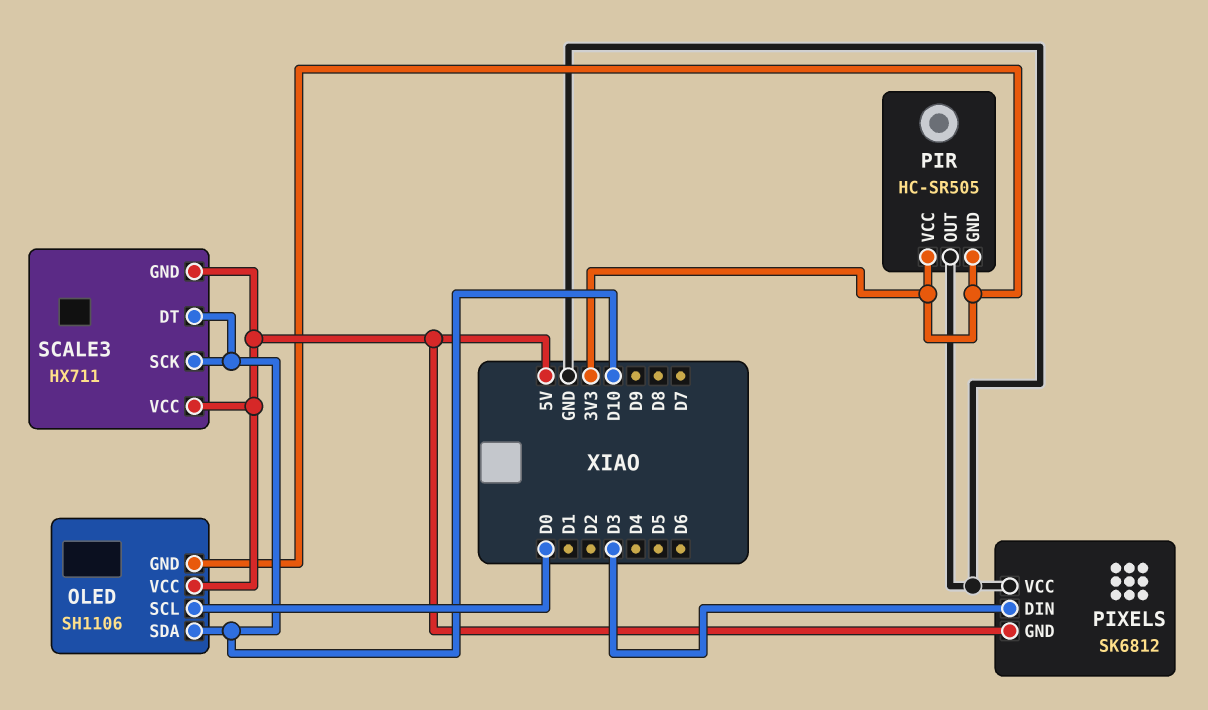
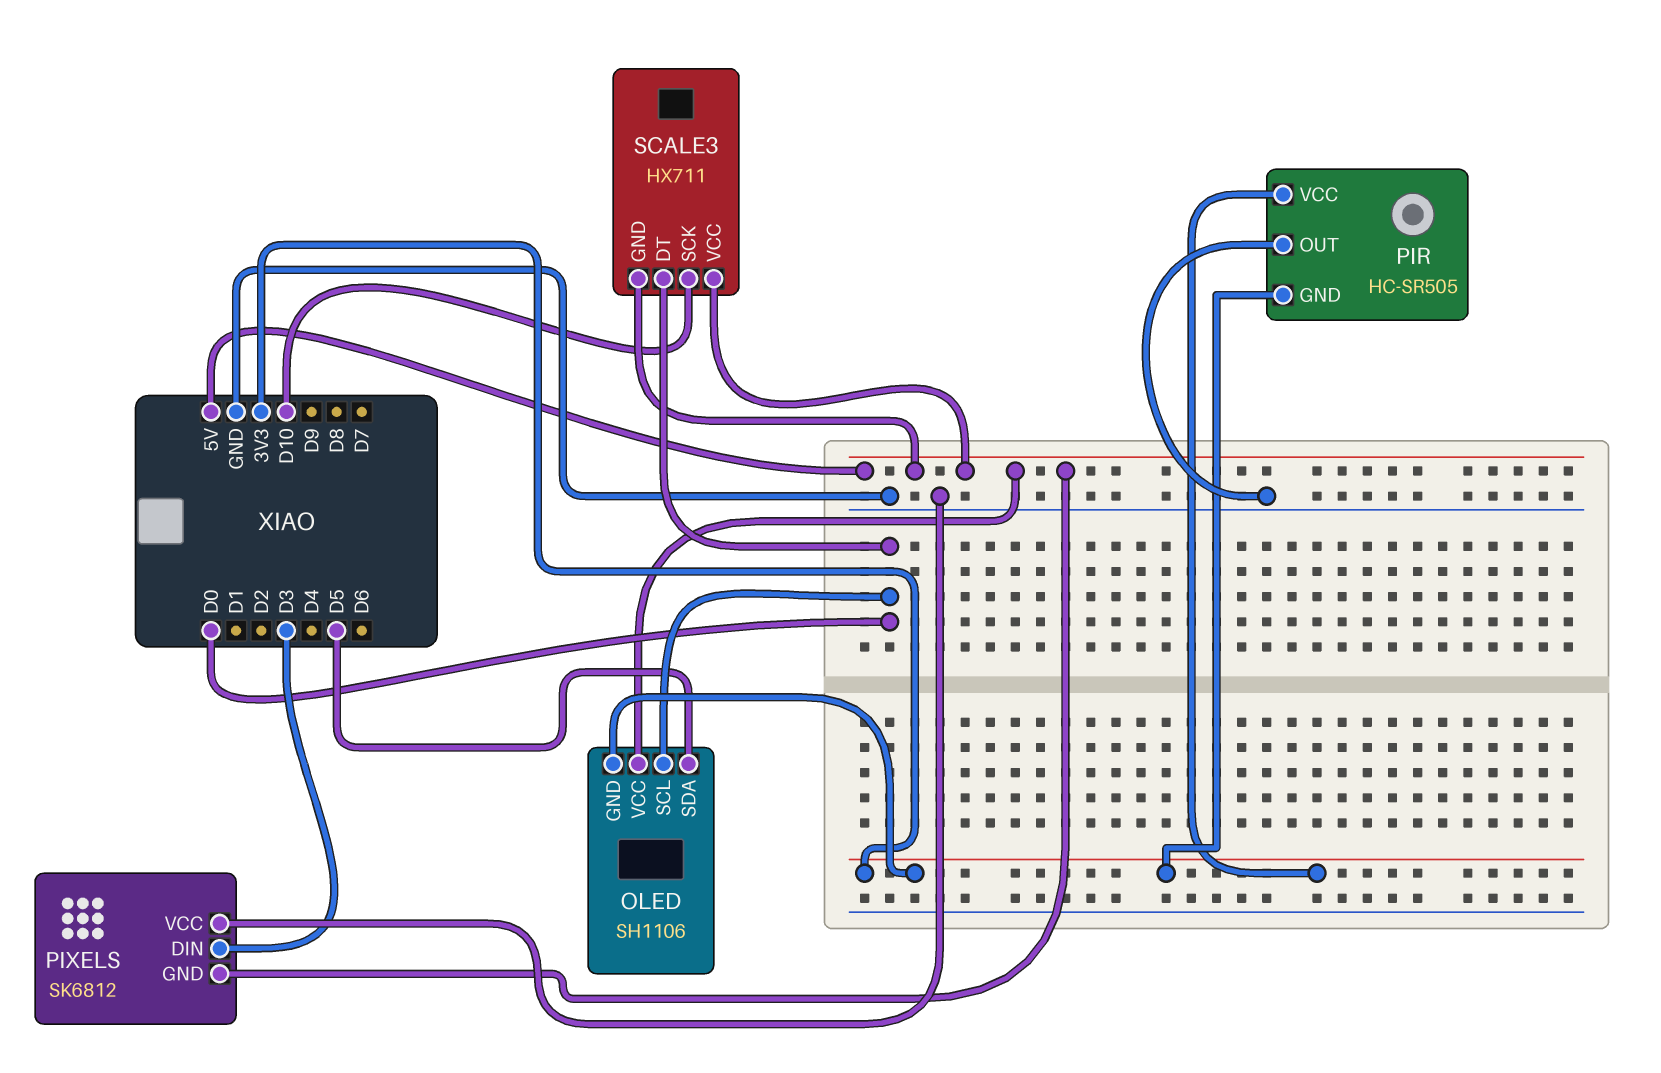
OLED pin SDA: D10 -> D5
SCALE3 pin DT: D10 -> D0

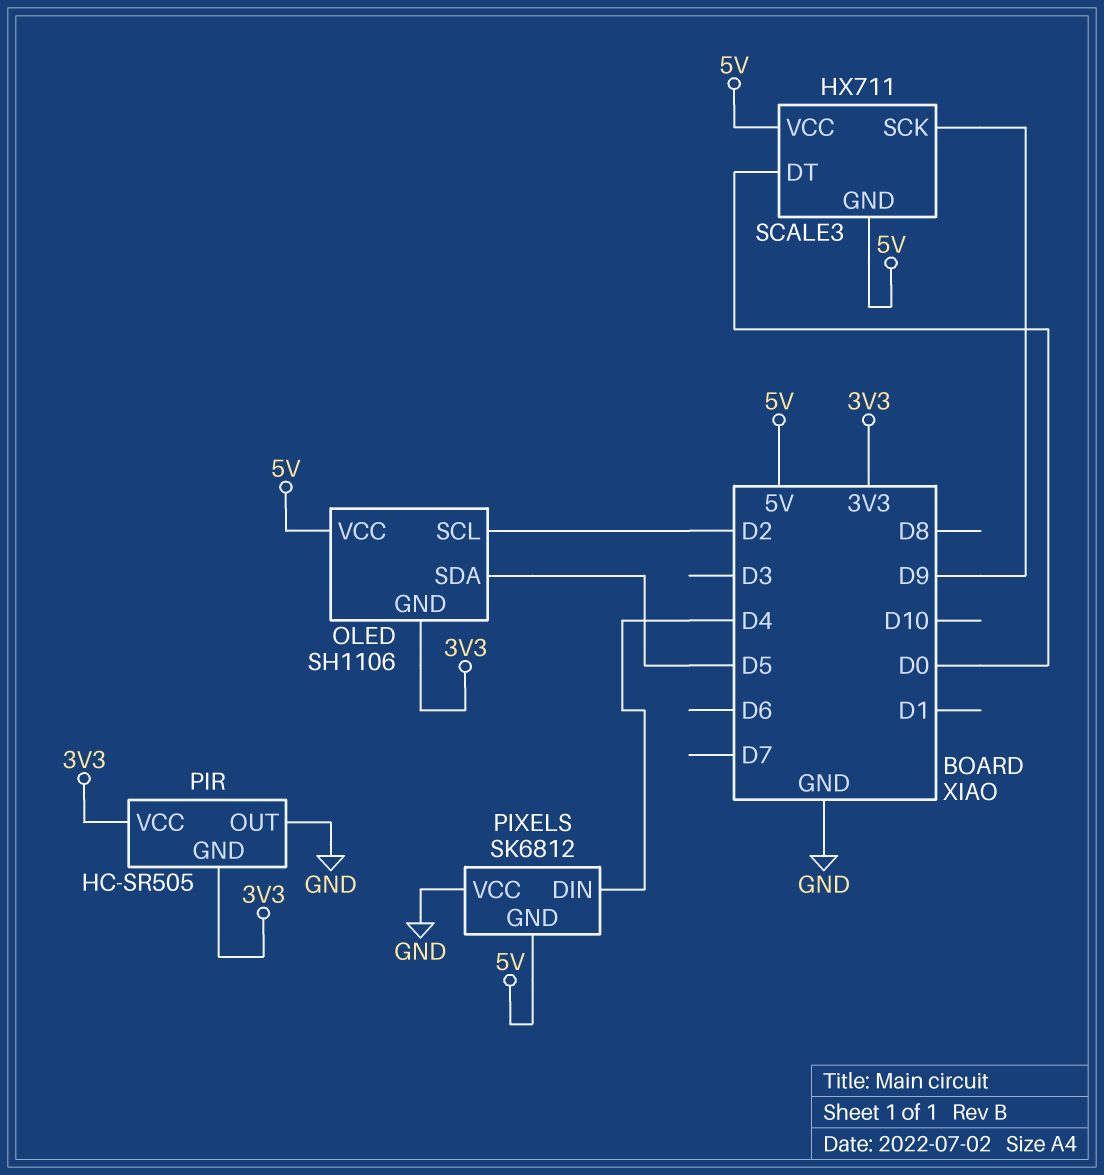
OLED pin SCL: D0 -> D2
PIXELS pin DIN: D3 -> D4
SCALE3 pin SCK: D10 -> D9

